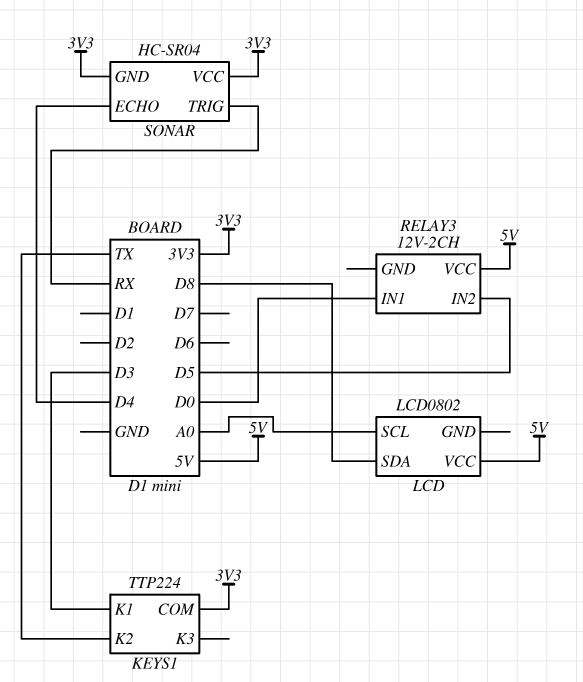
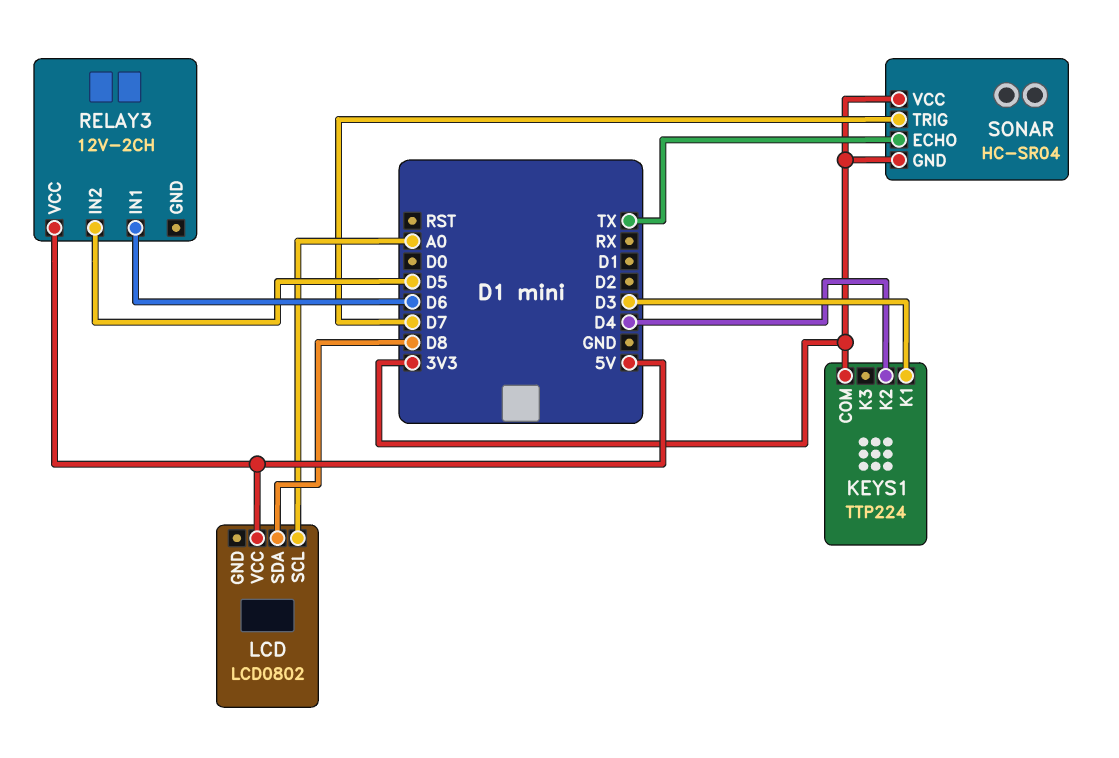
KEYS1 pin K2: TX -> D4
RELAY3 pin IN1: D0 -> D6
SONAR pin ECHO: D4 -> TX
SONAR pin TRIG: RX -> D7

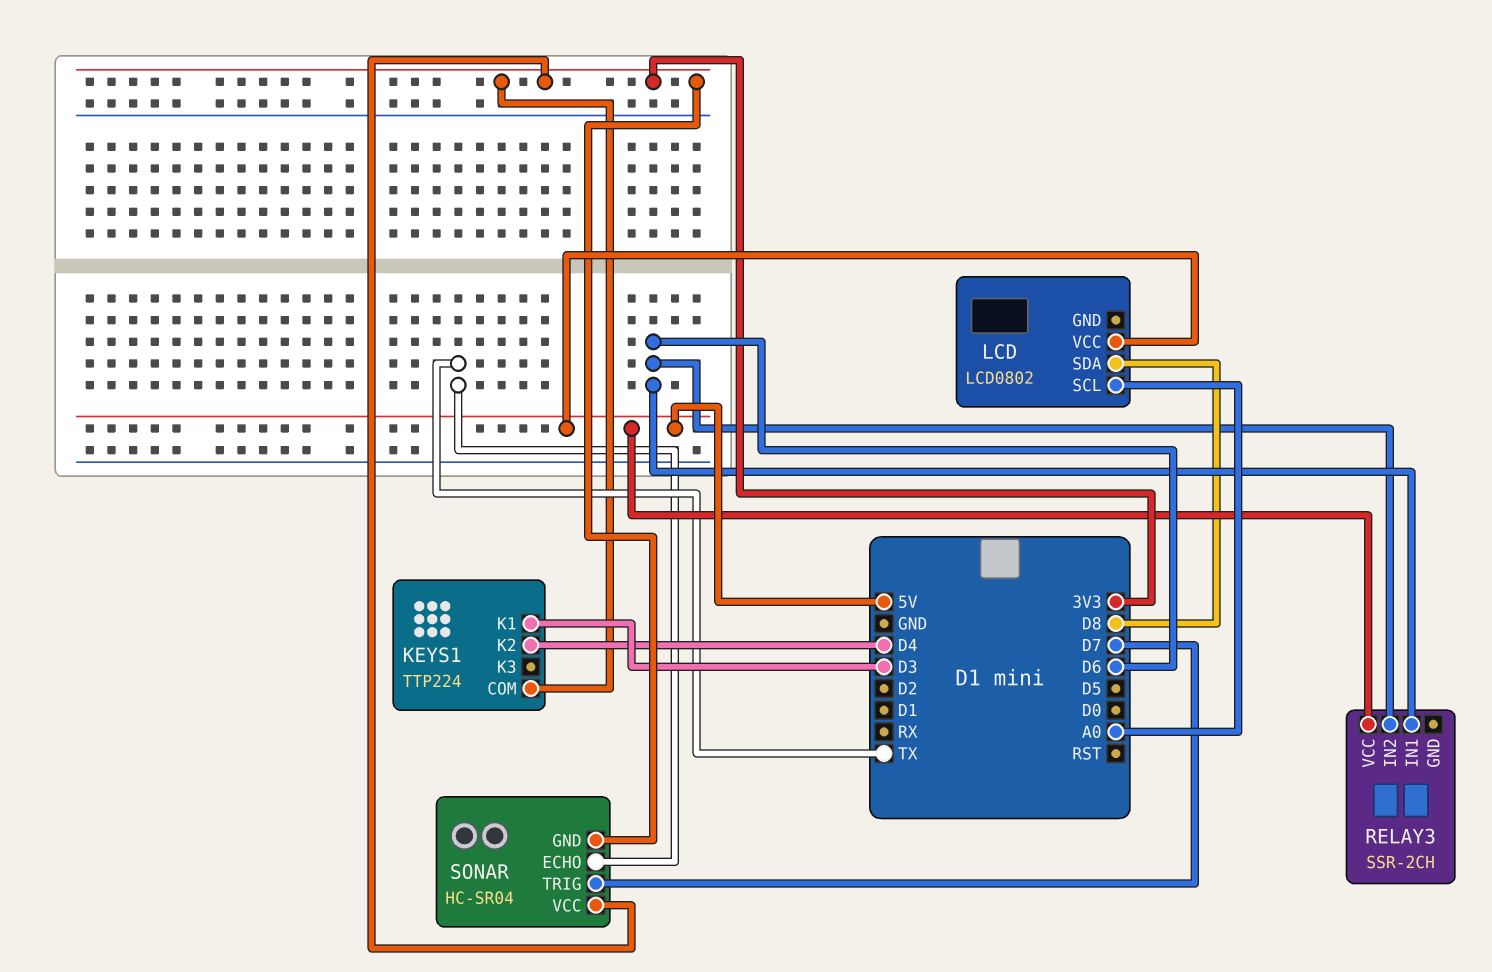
RELAY3: 12V-2CH -> SSR-2CH
RELAY3 pin IN2: D5 -> D6

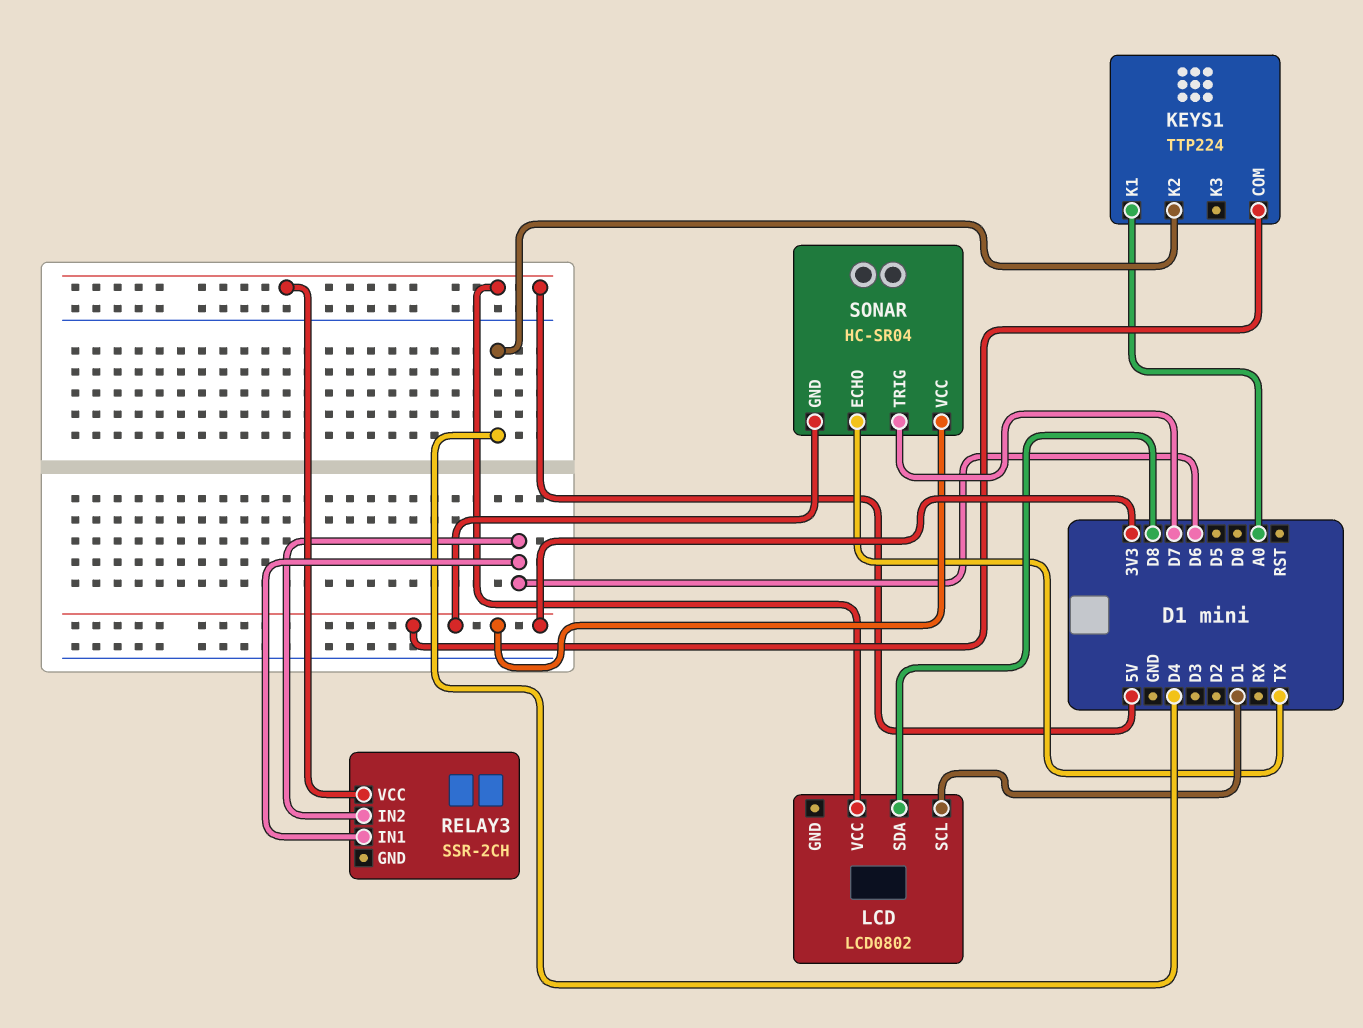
KEYS1 pin K1: D3 -> A0
LCD pin SCL: A0 -> D1

